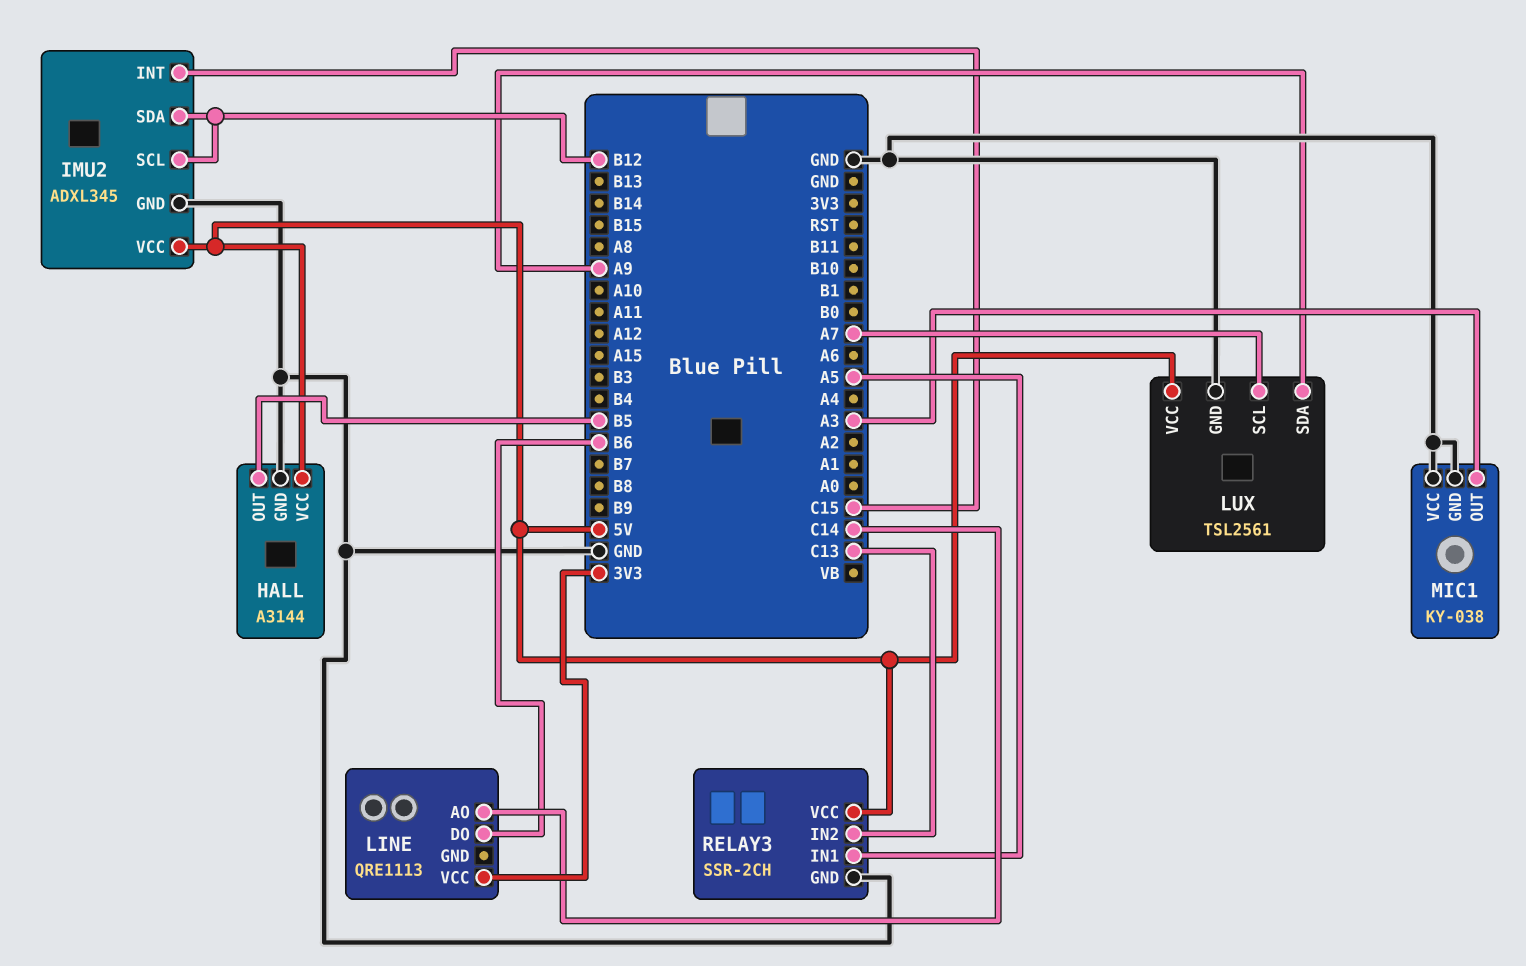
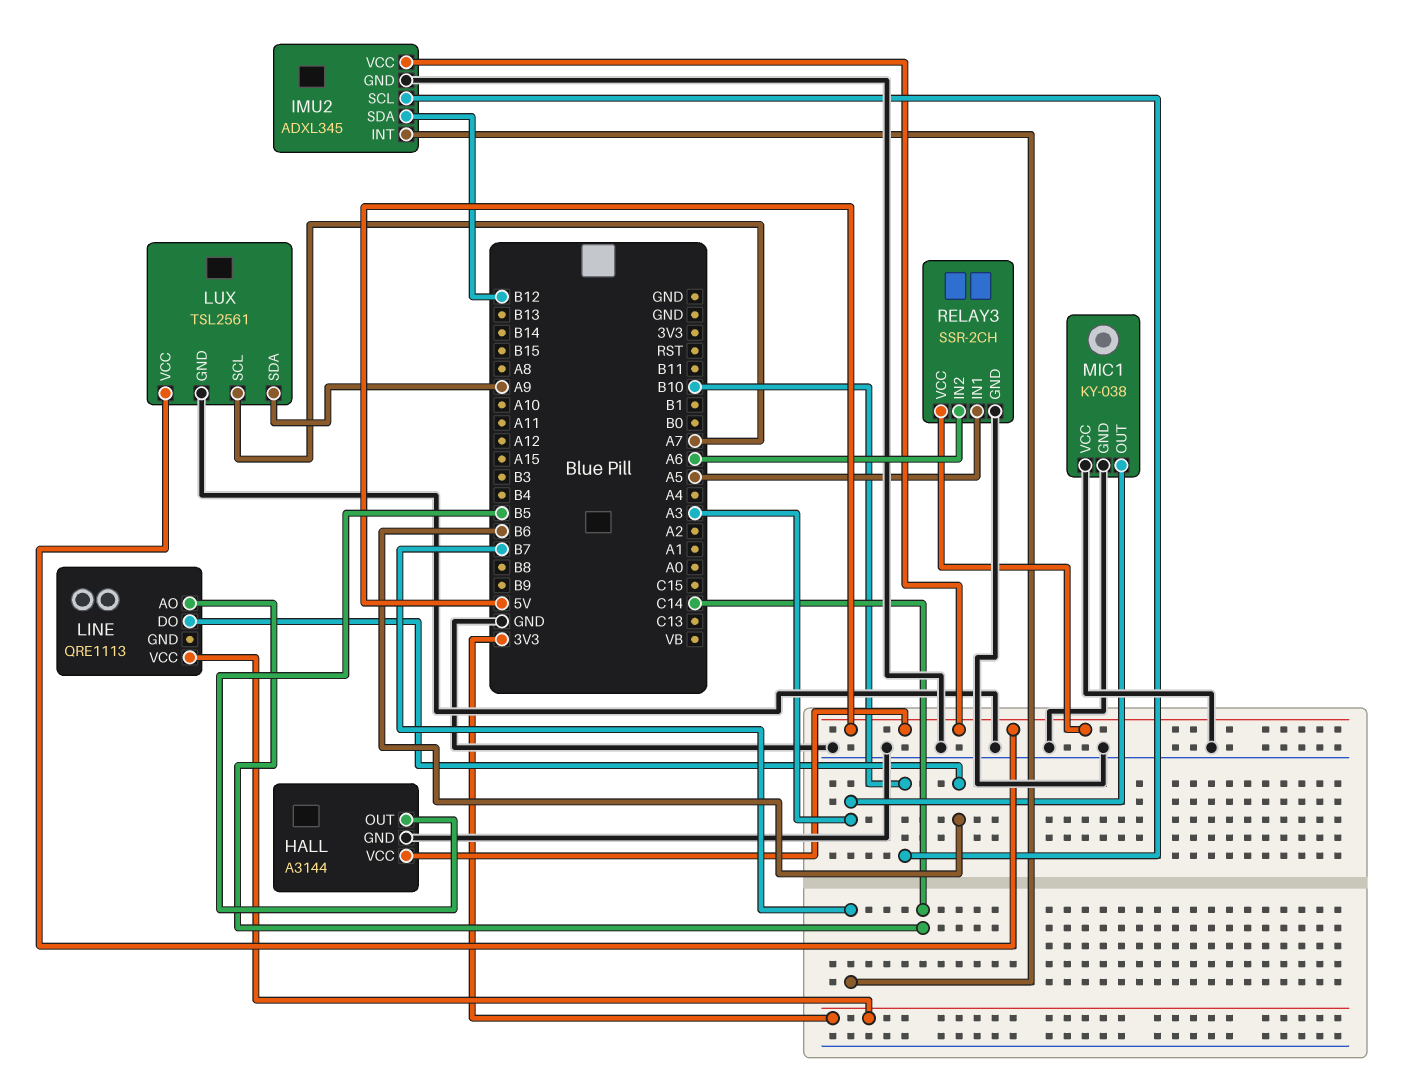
IMU2 pin INT: C15 -> B7
IMU2 pin SCL: B12 -> B10
RELAY3 pin IN2: C13 -> A6

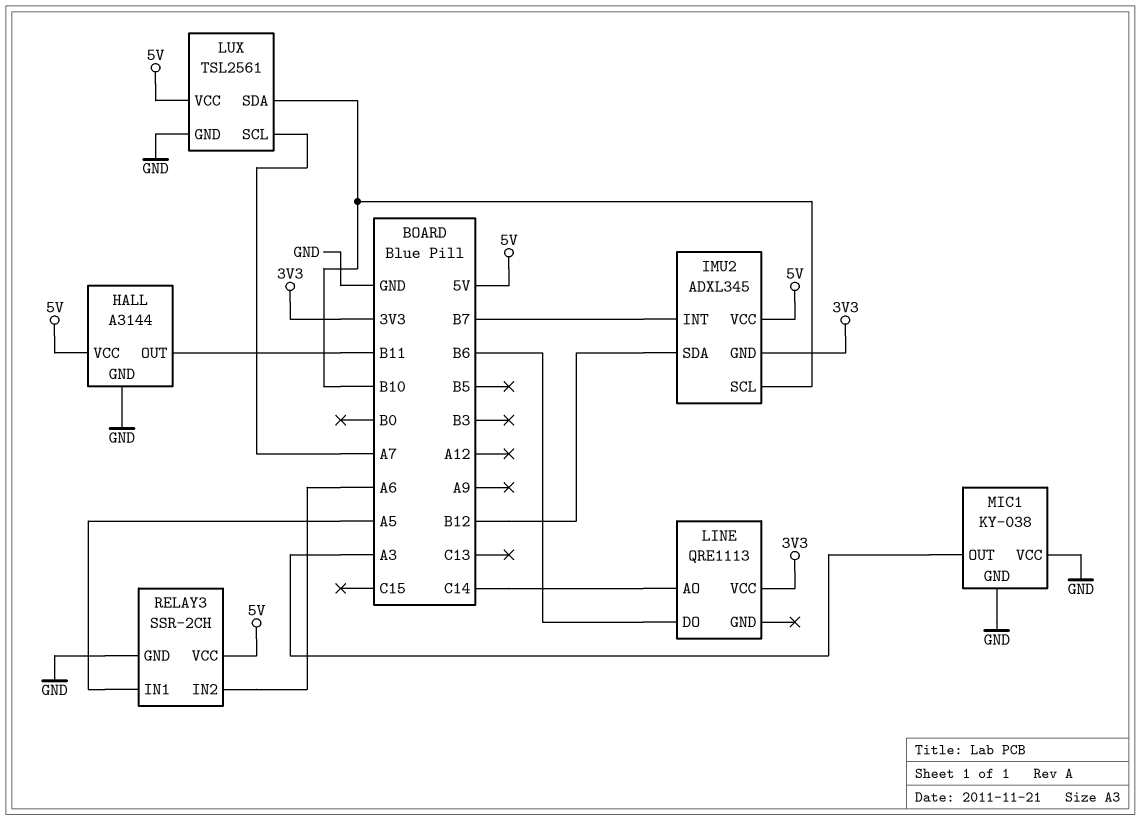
HALL pin OUT: B5 -> B11
IMU2 pin GND: GND -> 3V3
LUX pin SDA: A9 -> B10

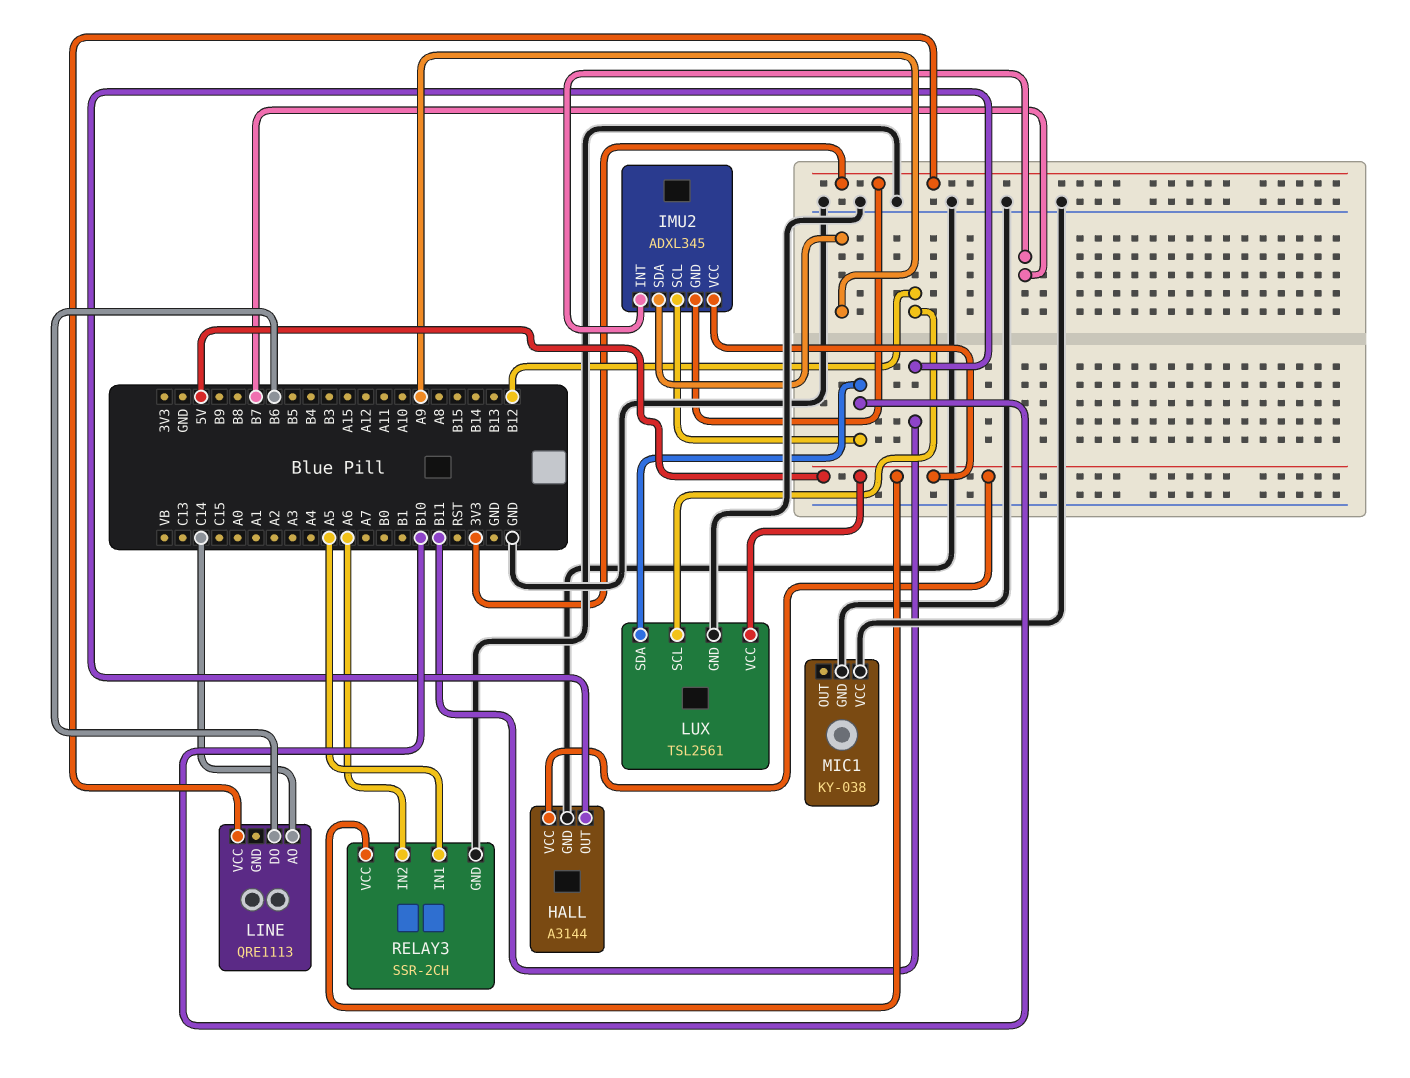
IMU2 pin SDA: B12 -> A9
LUX pin SCL: A7 -> B12
MIC1 pin OUT: A3 -> none

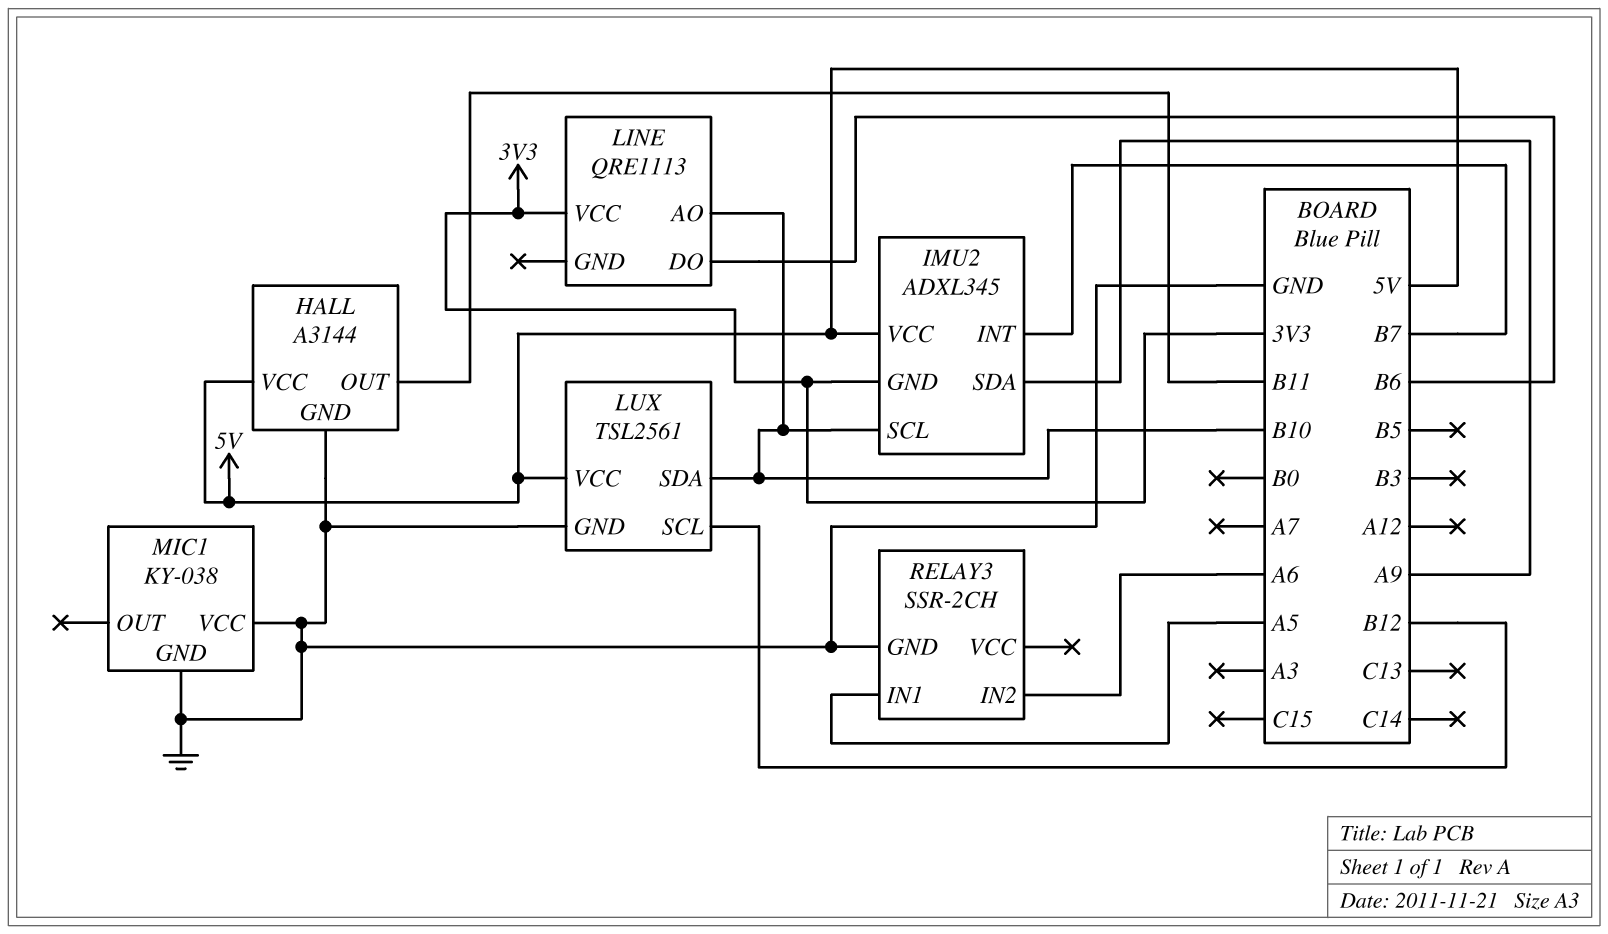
LINE pin AO: C14 -> B10
RELAY3 pin VCC: 5V -> none

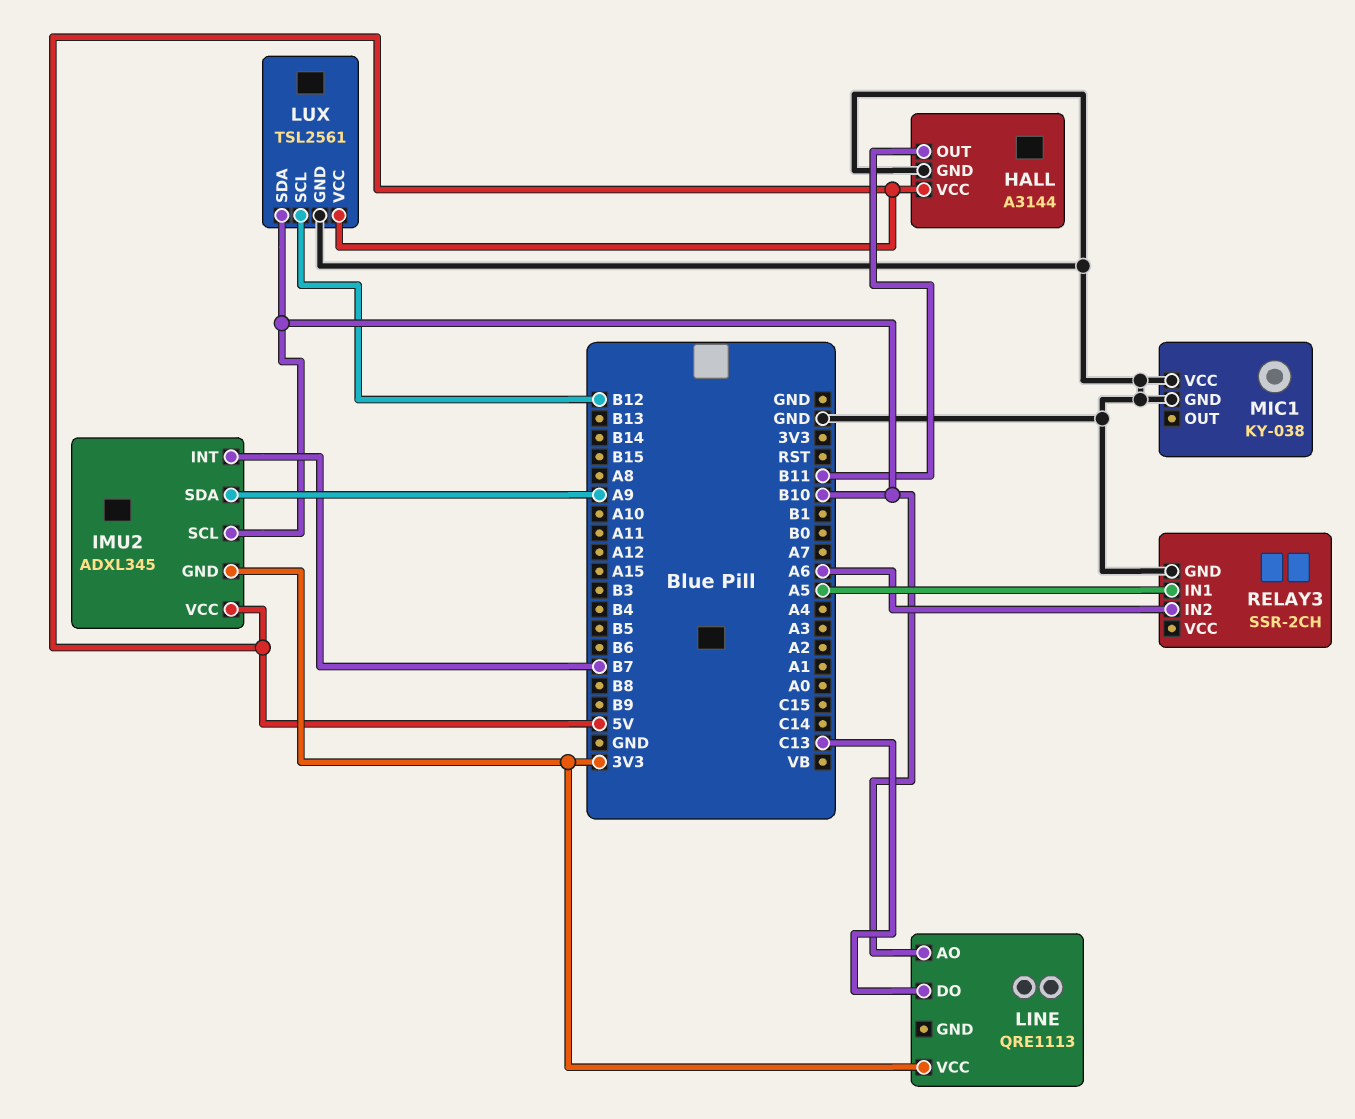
LINE pin DO: B6 -> C13

